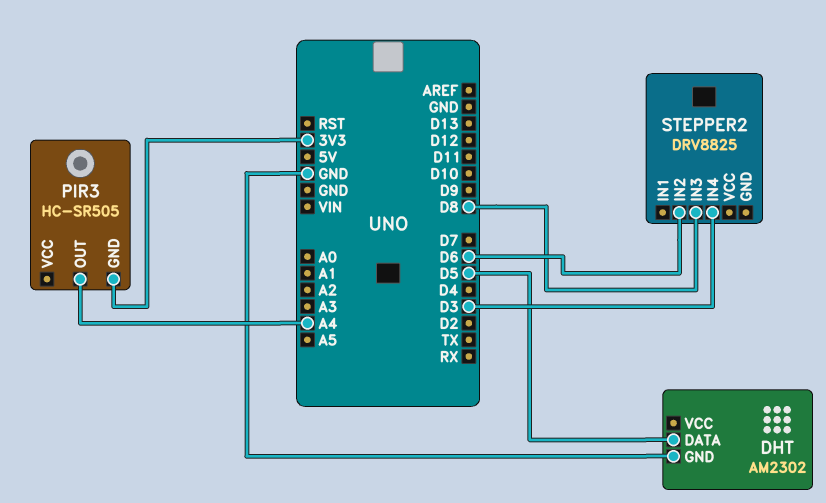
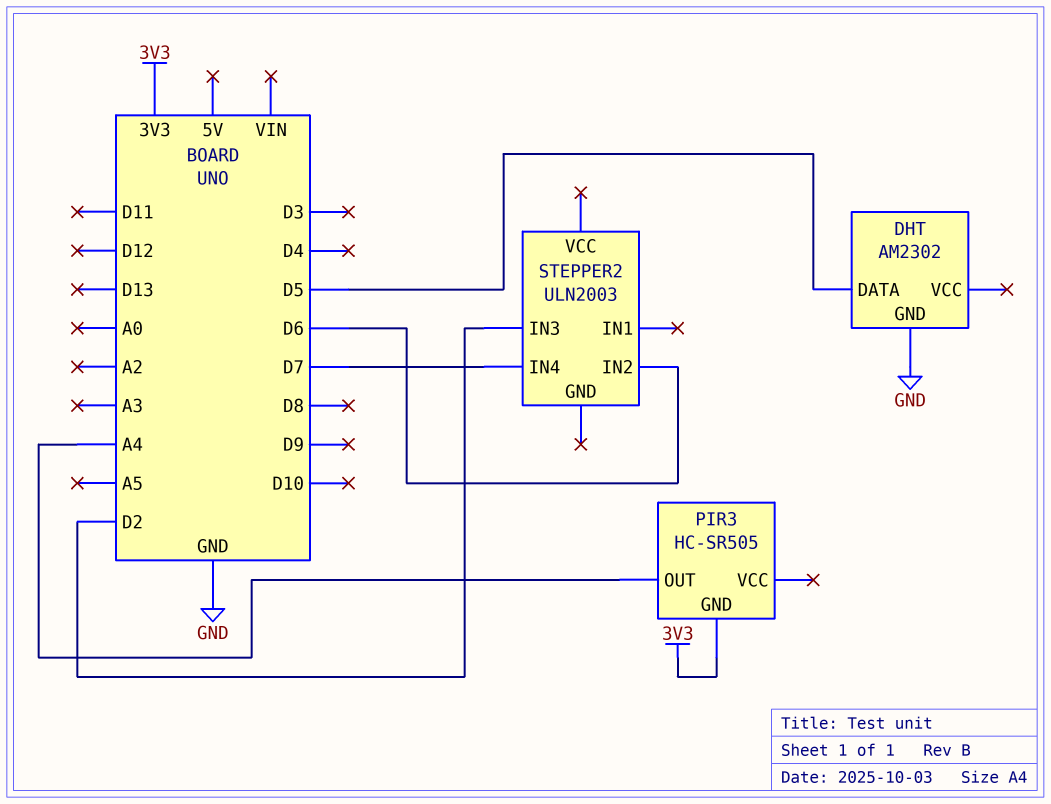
STEPPER2: DRV8825 -> ULN2003
STEPPER2 pin IN3: D8 -> D2
STEPPER2 pin IN4: D3 -> D7

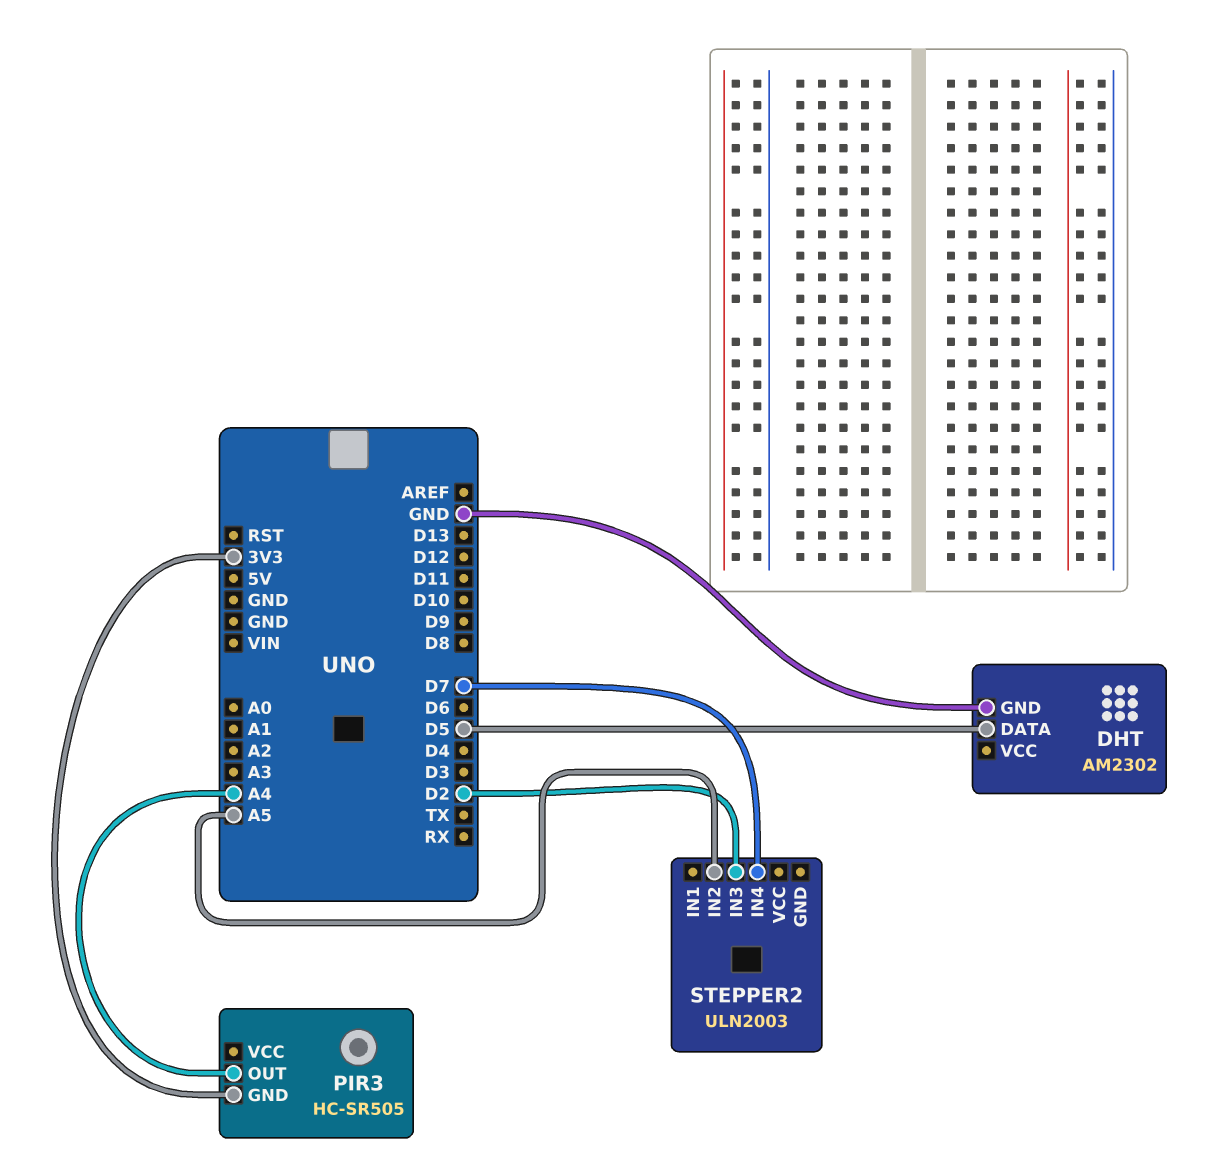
STEPPER2 pin IN2: D6 -> A5

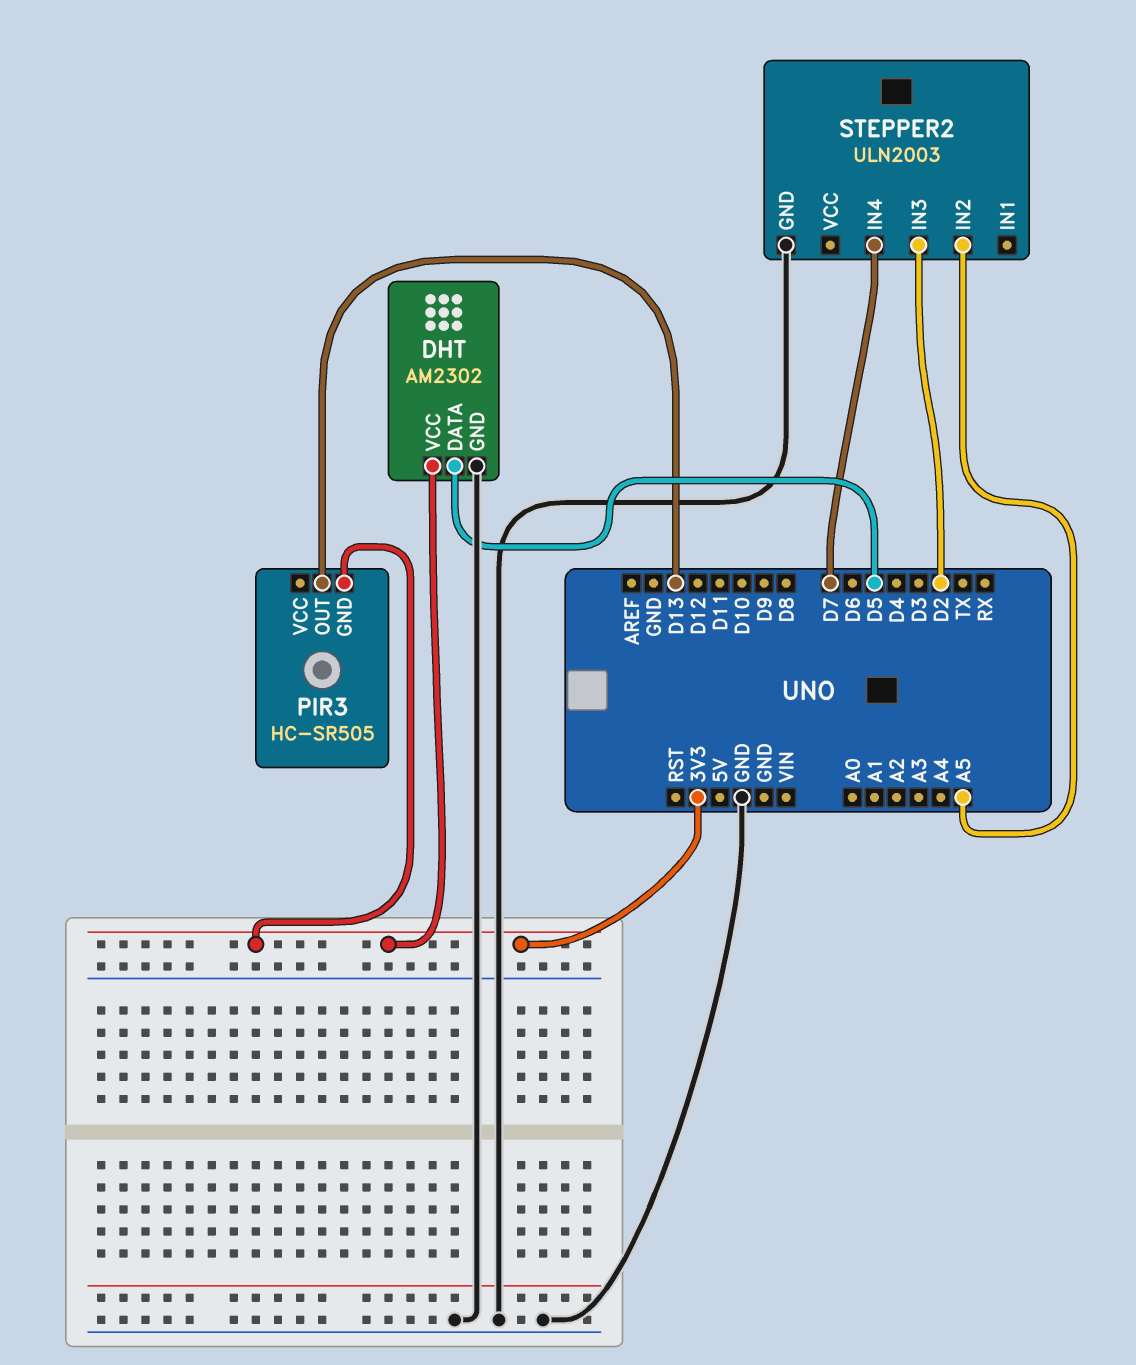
DHT pin VCC: none -> 3V3
PIR3 pin OUT: A4 -> D13
STEPPER2 pin GND: none -> GND

